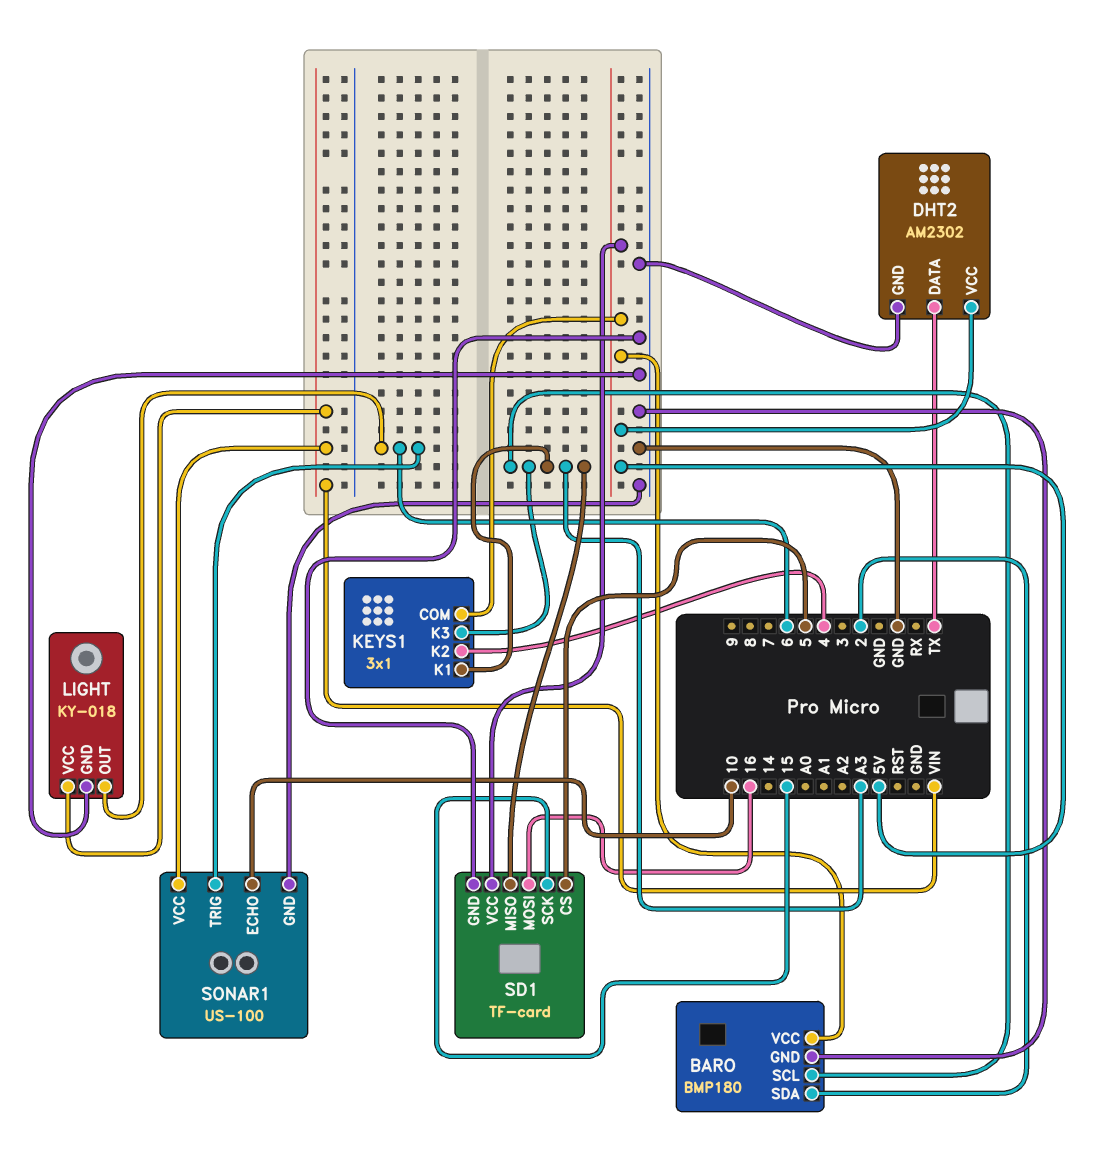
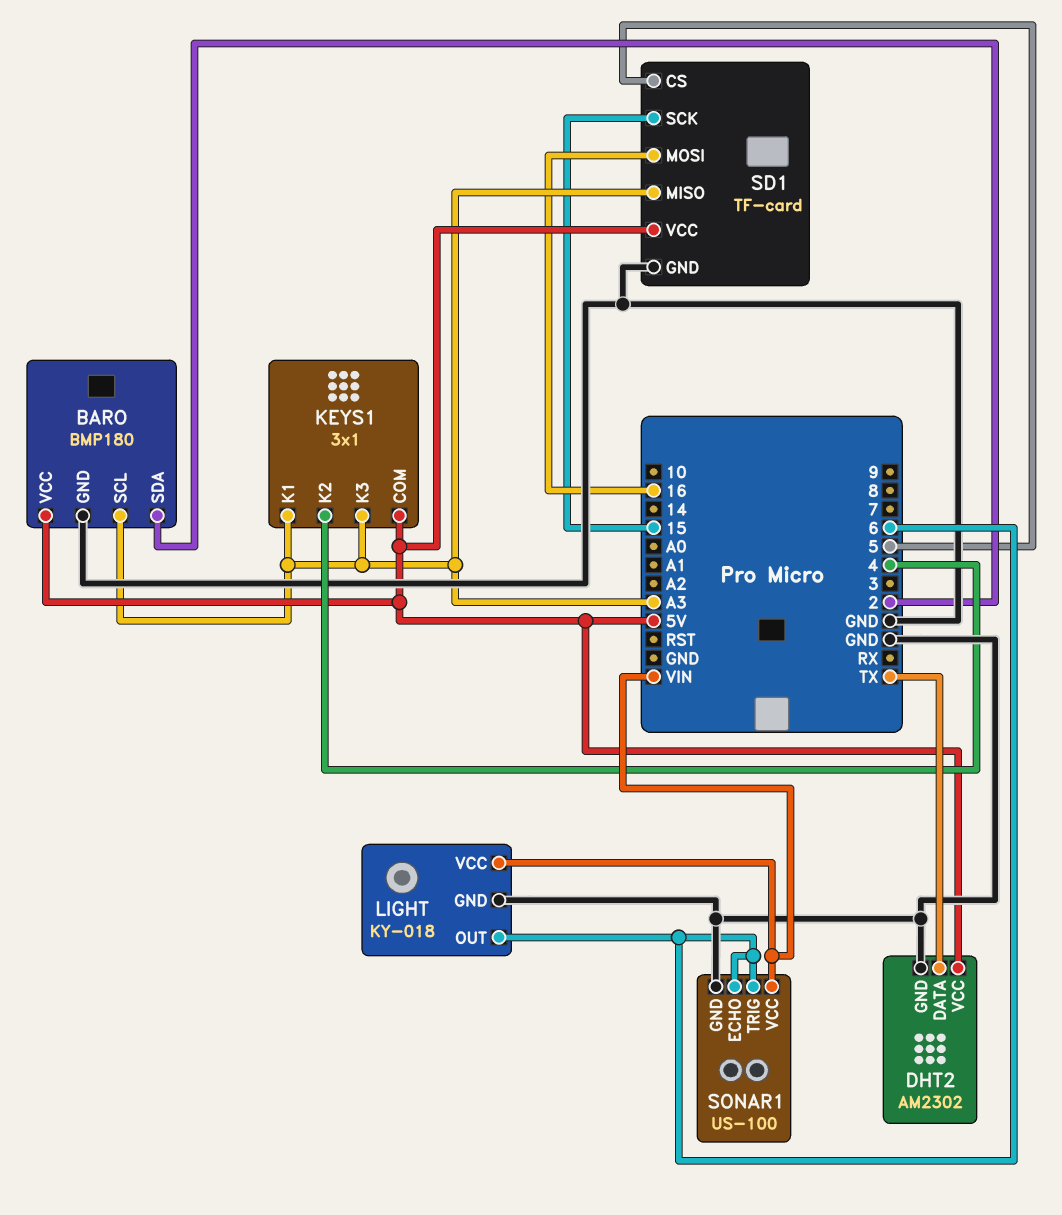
SONAR1 pin ECHO: 10 -> 6

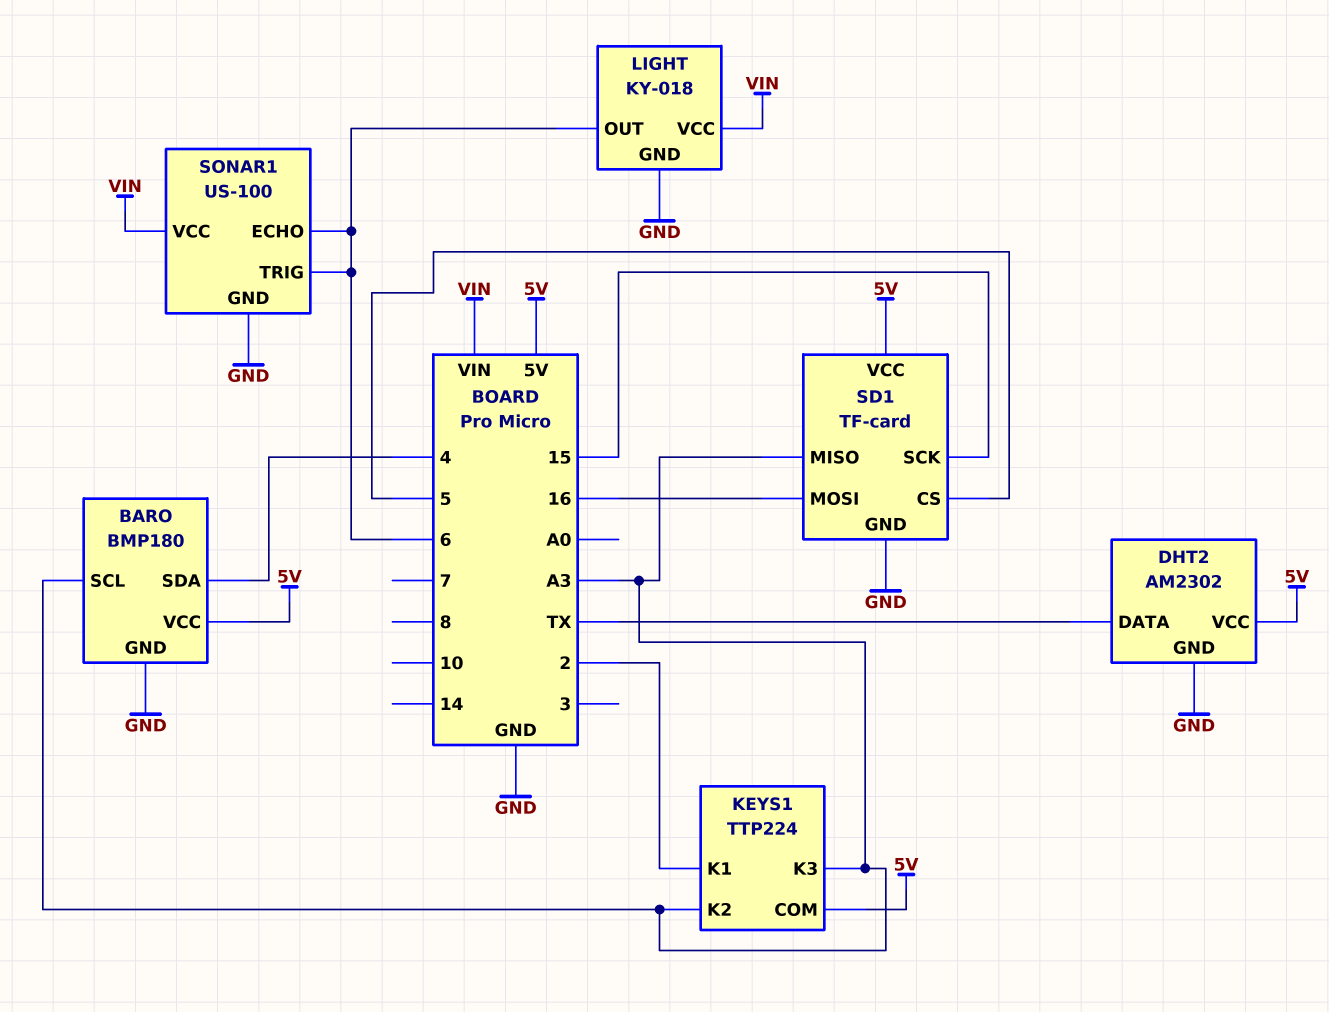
BARO pin SDA: 2 -> 4
KEYS1: 3x1 -> TTP224
KEYS1 pin K1: A3 -> 2
KEYS1 pin K2: 4 -> A3

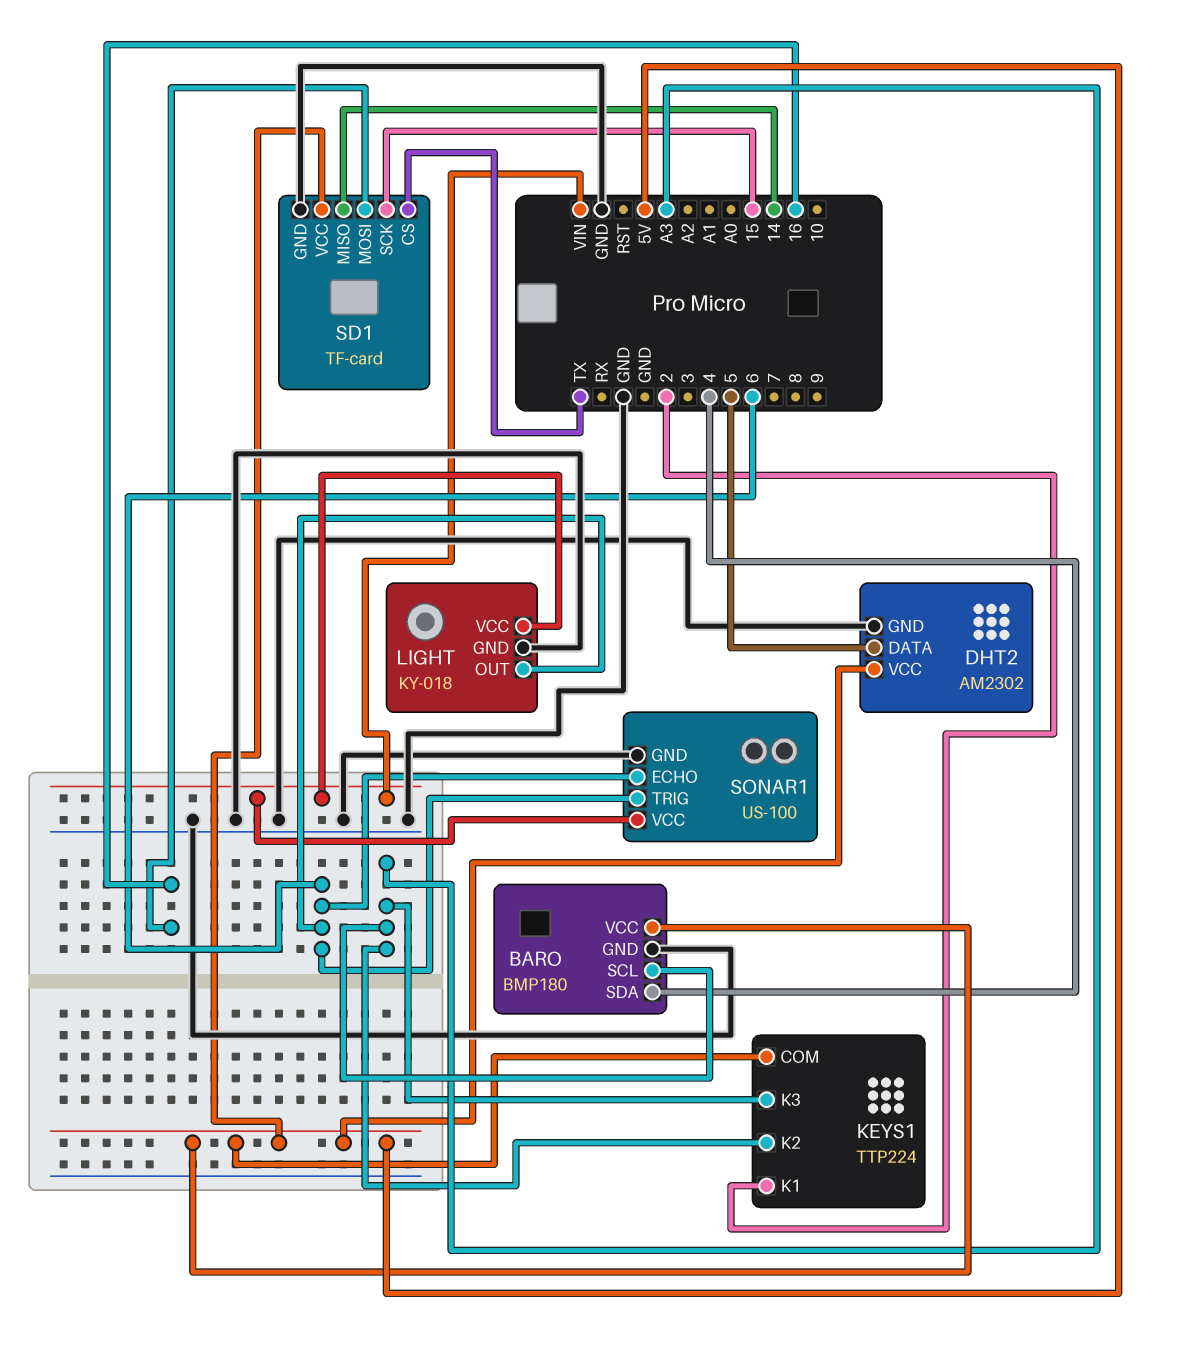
DHT2 pin DATA: TX -> 5
SD1 pin CS: 5 -> TX
SD1 pin MISO: A3 -> 14

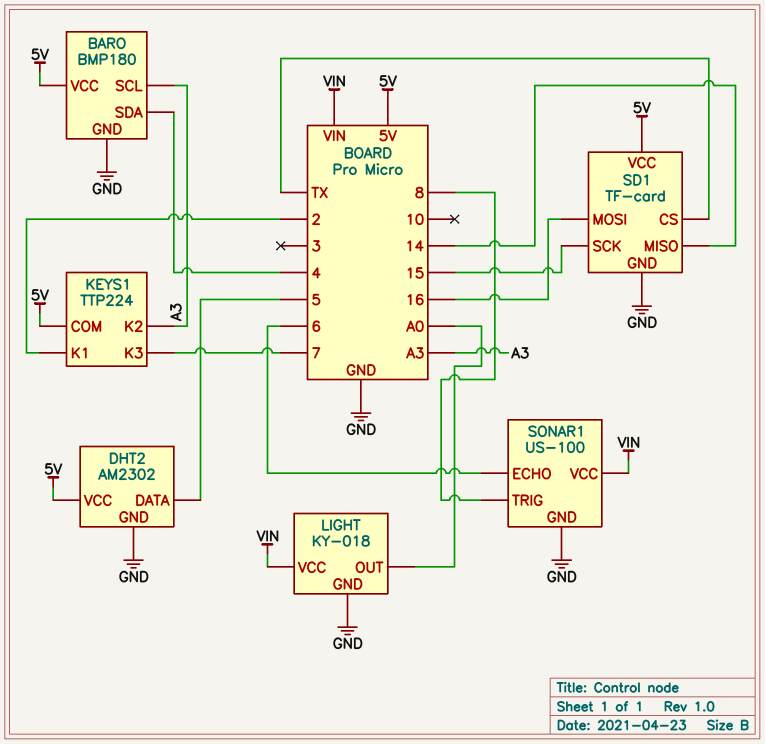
KEYS1 pin K3: A3 -> 7
LIGHT pin OUT: 6 -> A0
SONAR1 pin TRIG: 6 -> 8

